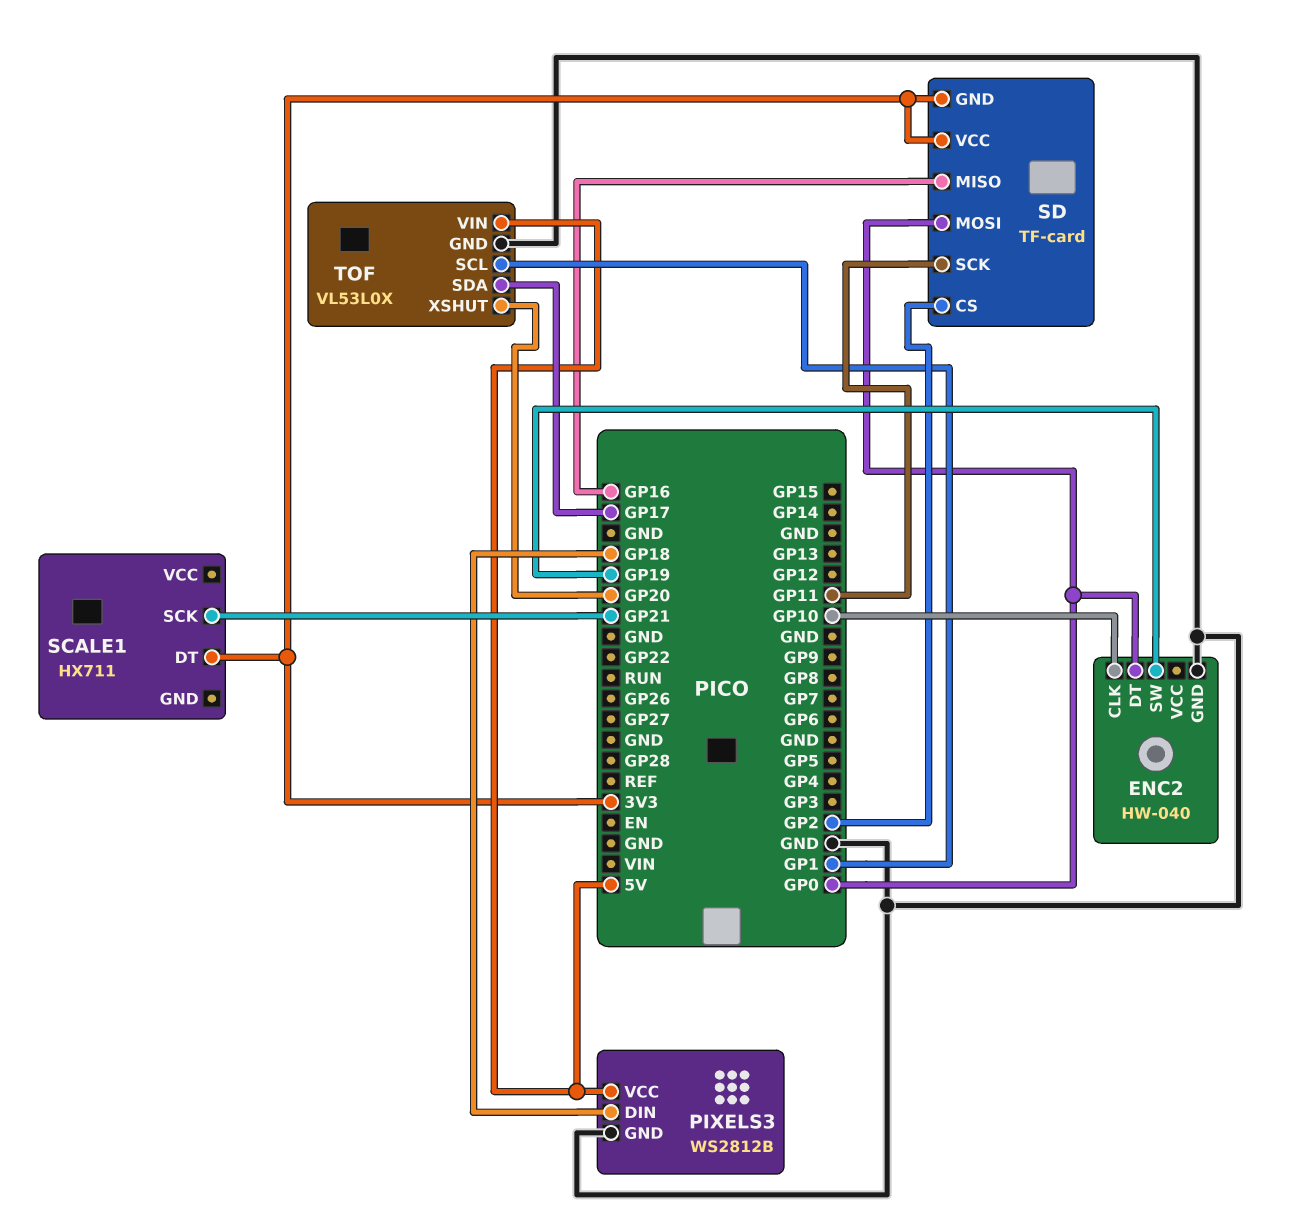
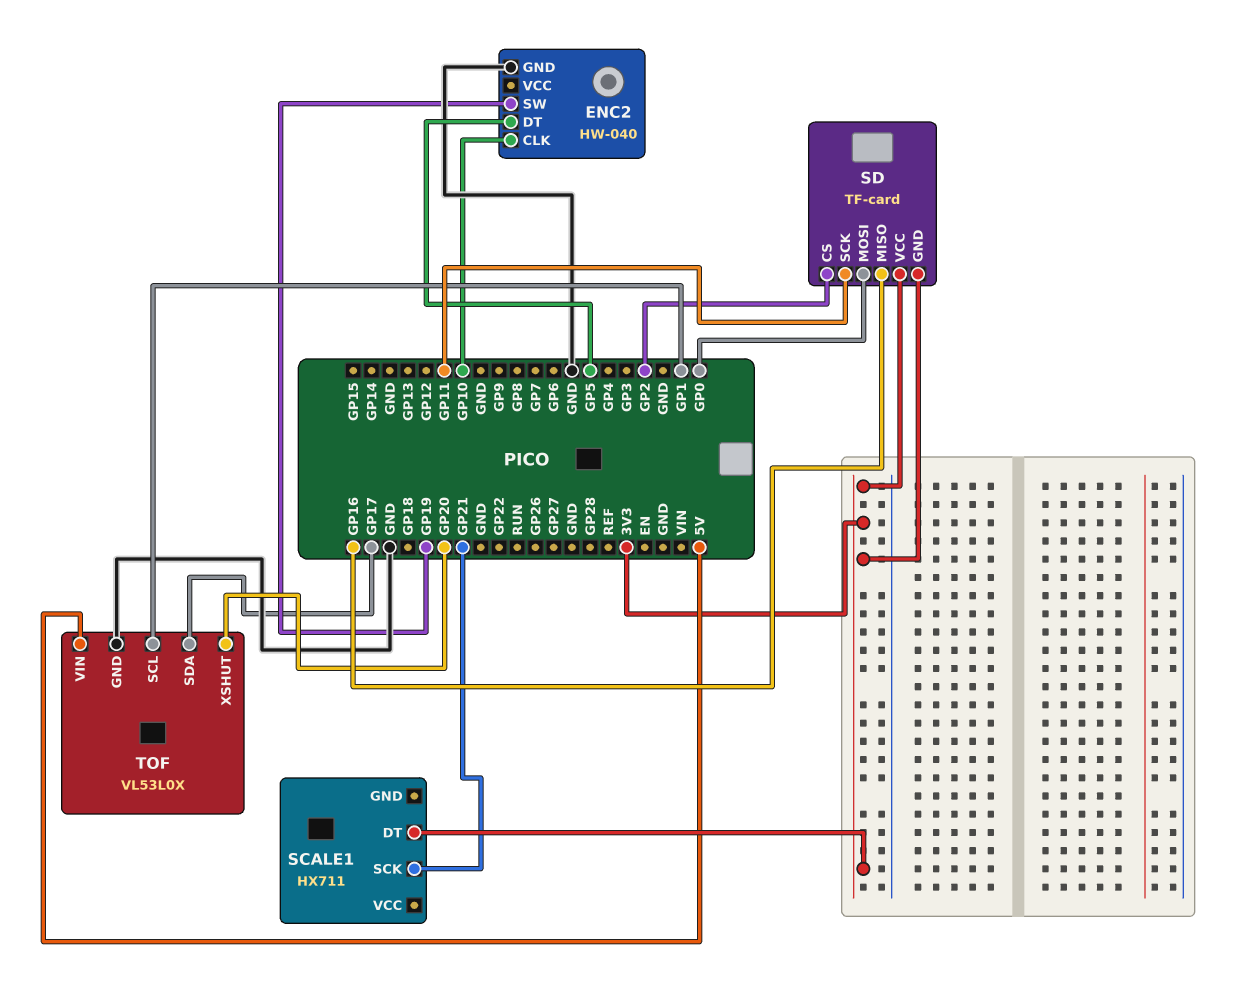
ENC2 pin DT: GP0 -> GP5
PIXELS3: WS2812B -> none
PIXELS3 pin DIN: GP18 -> none
PIXELS3 pin GND: GND -> none
PIXELS3 pin VCC: 5V -> none

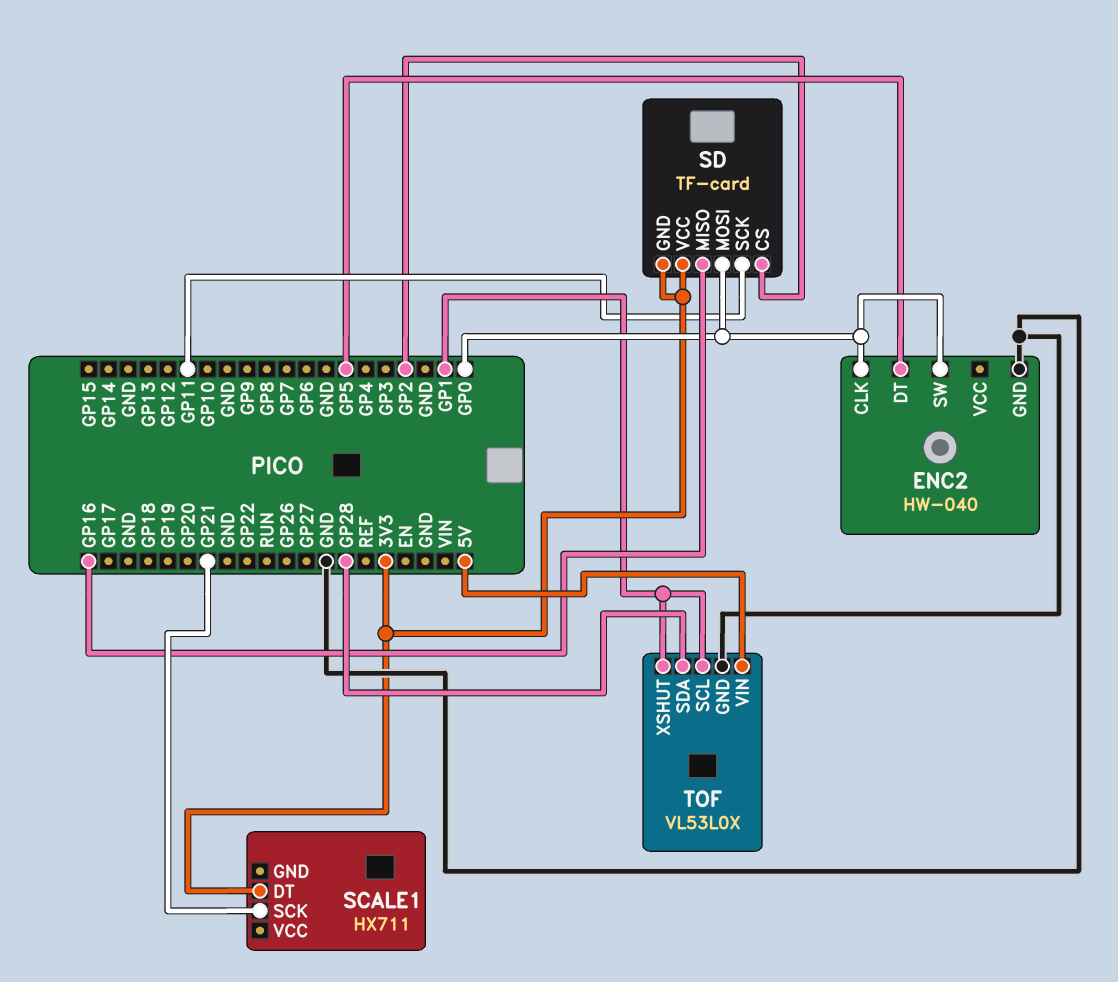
ENC2 pin CLK: GP10 -> GP0
ENC2 pin SW: GP19 -> GP0
TOF pin SDA: GP17 -> GP28
TOF pin XSHUT: GP20 -> GP1

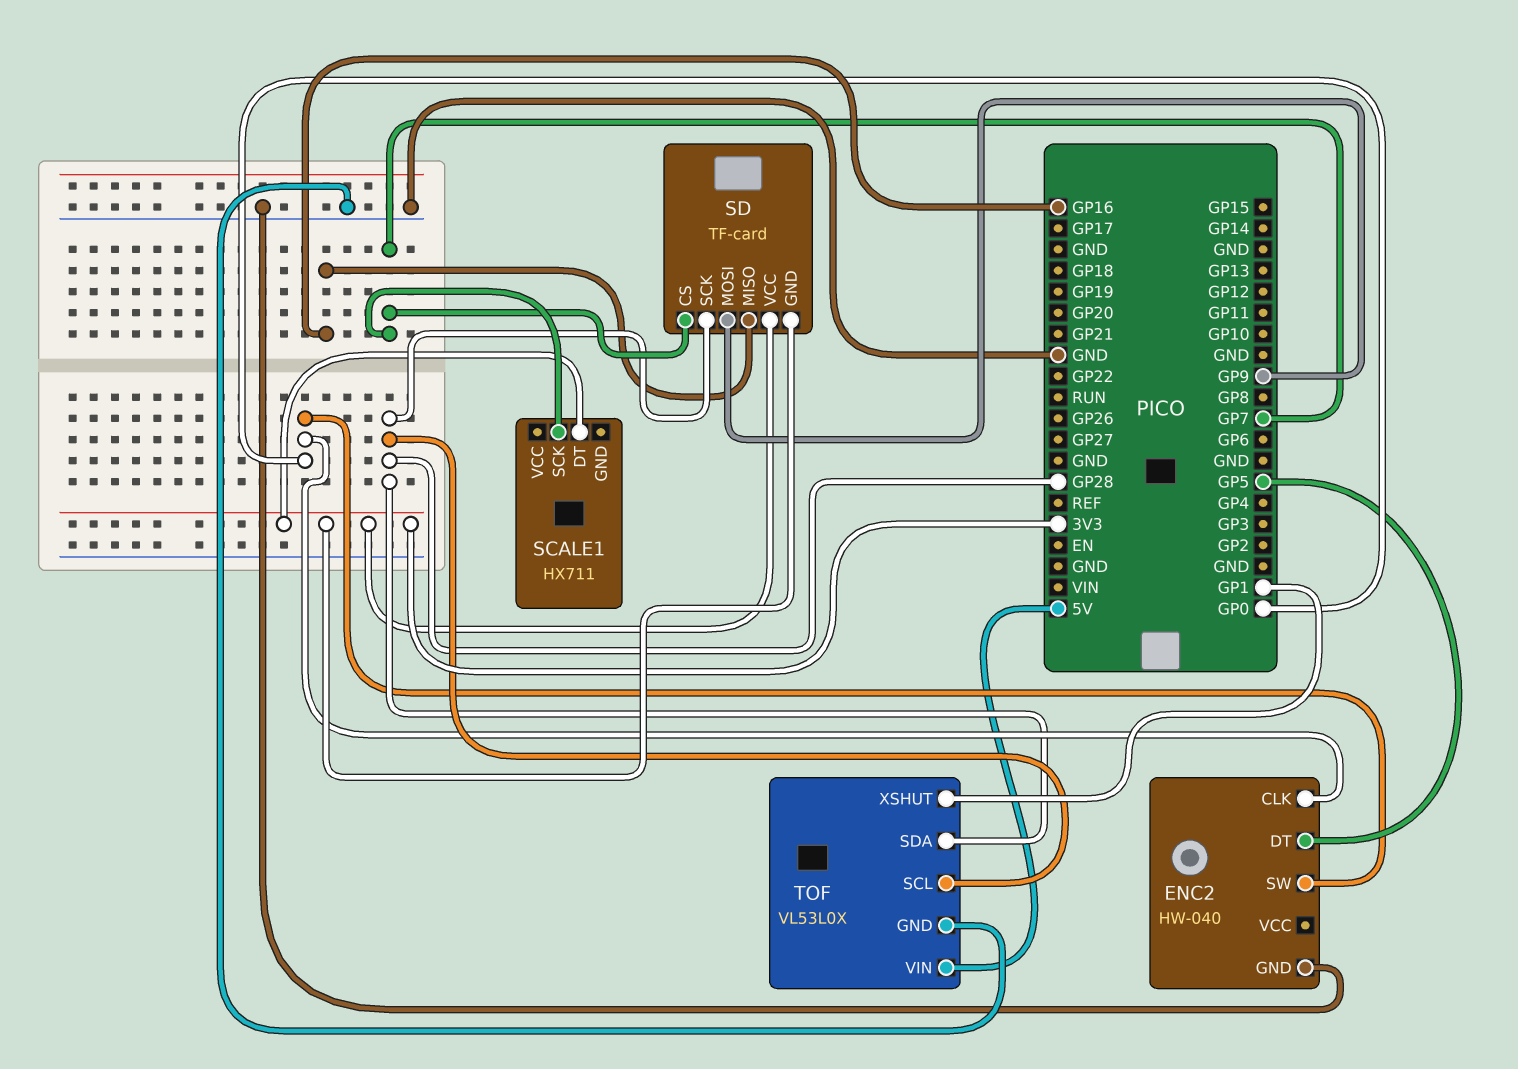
SCALE1 pin SCK: GP21 -> GP7
SD pin CS: GP2 -> GP7
SD pin MOSI: GP0 -> GP9
SD pin SCK: GP11 -> GP28
TOF pin SCL: GP1 -> GP28

